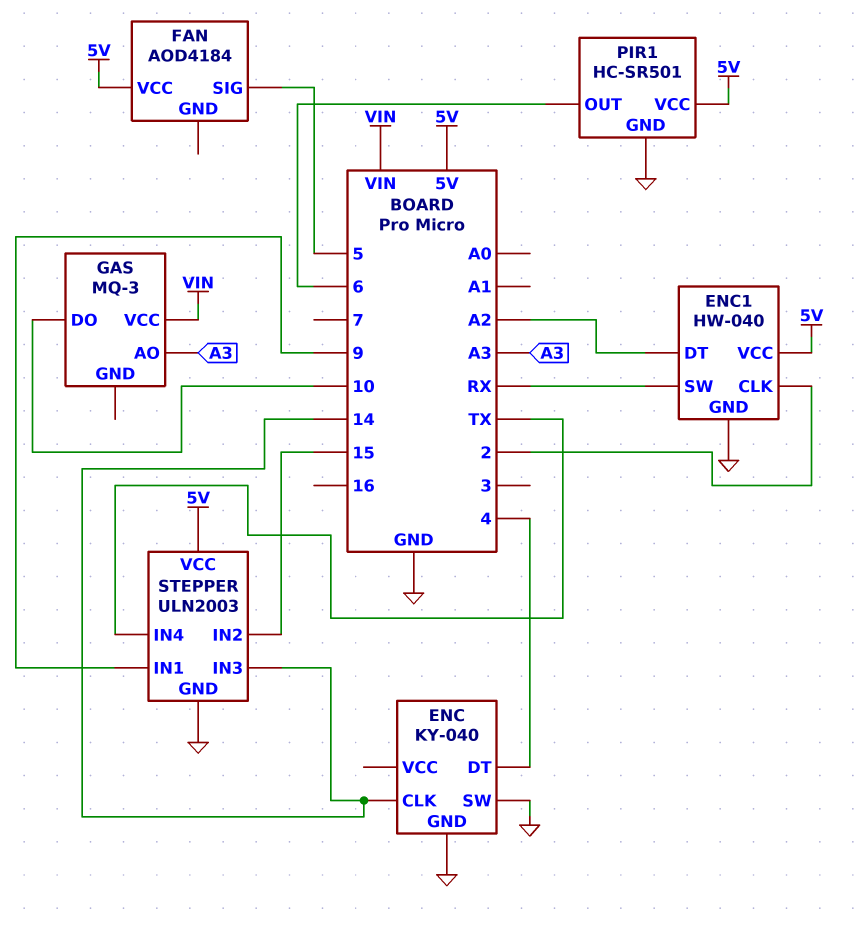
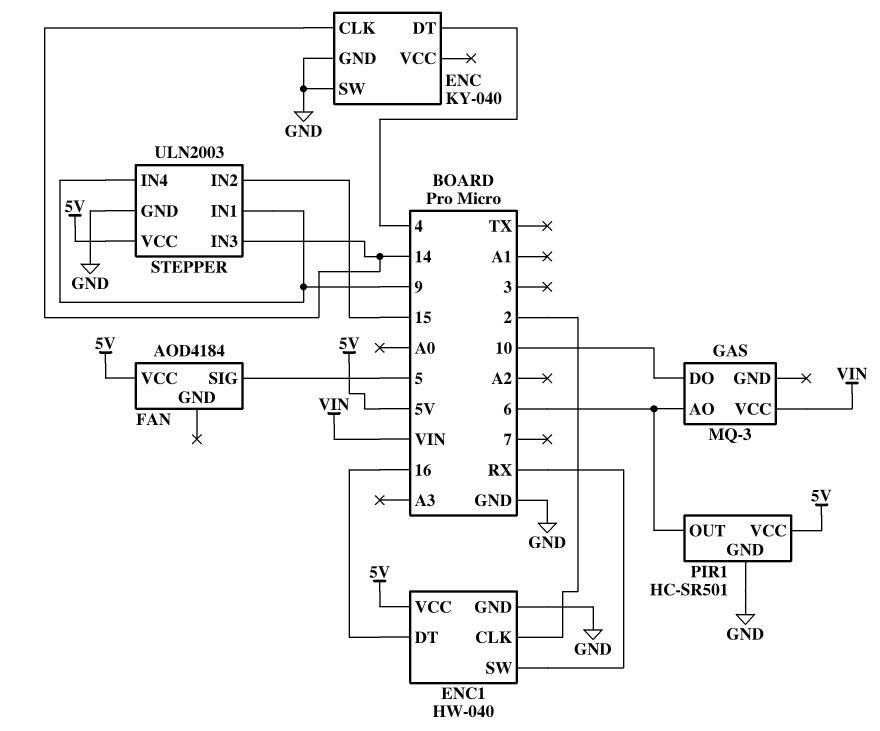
ENC1 pin DT: A2 -> 16
GAS pin AO: A3 -> 6
STEPPER pin IN4: TX -> 9

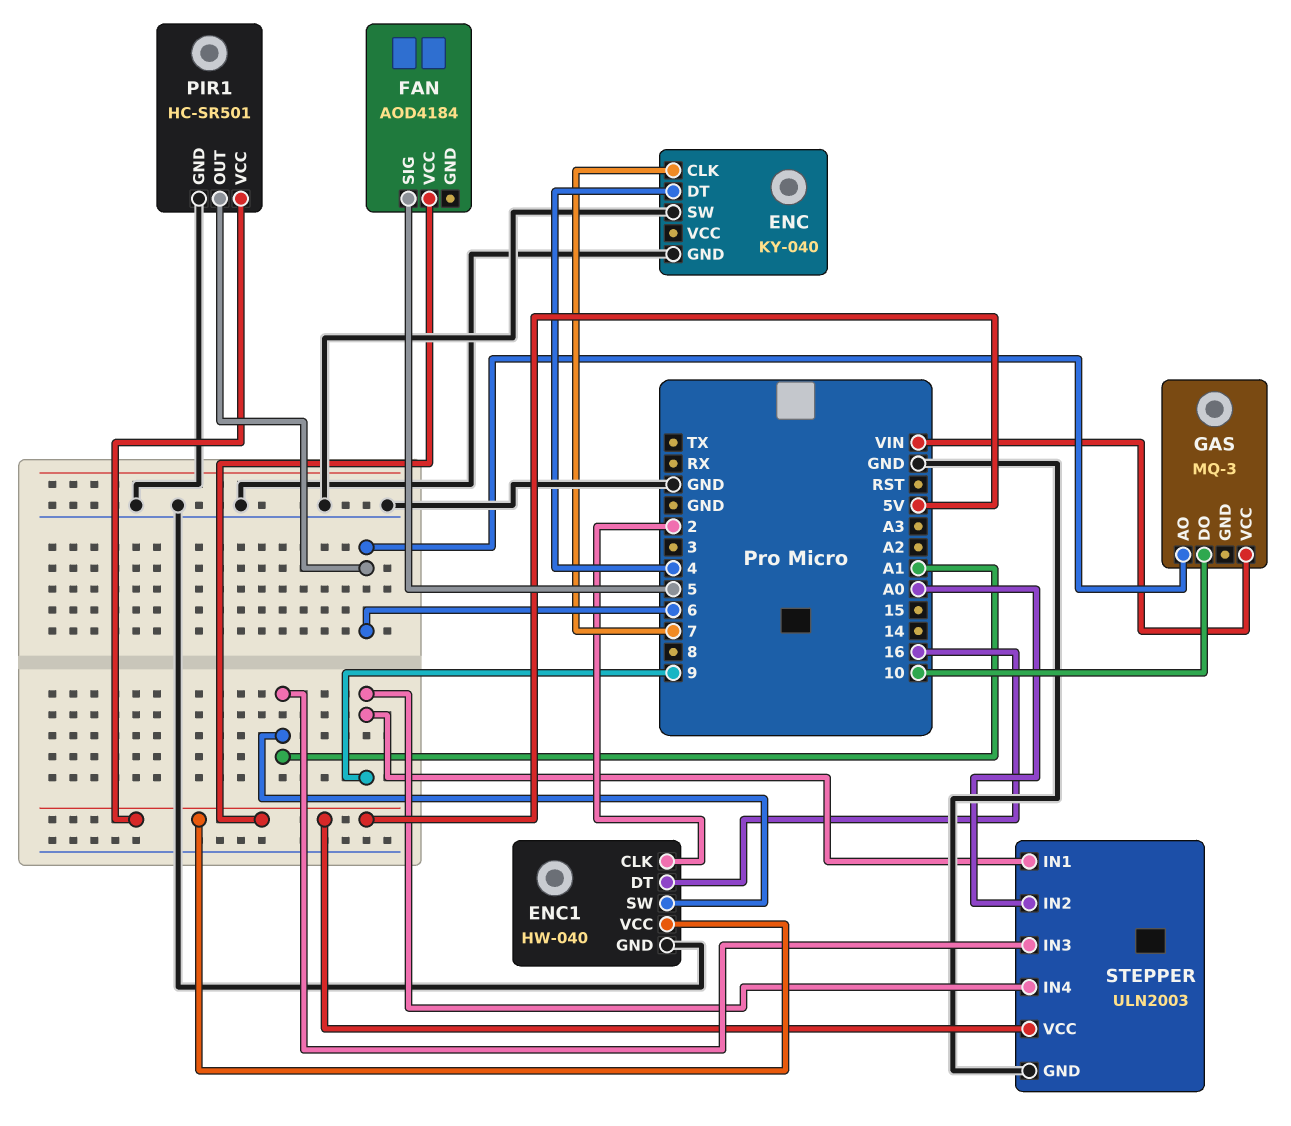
ENC pin CLK: 14 -> 7
ENC1 pin SW: RX -> A1
STEPPER pin IN2: 15 -> A0
STEPPER pin IN3: 14 -> A1

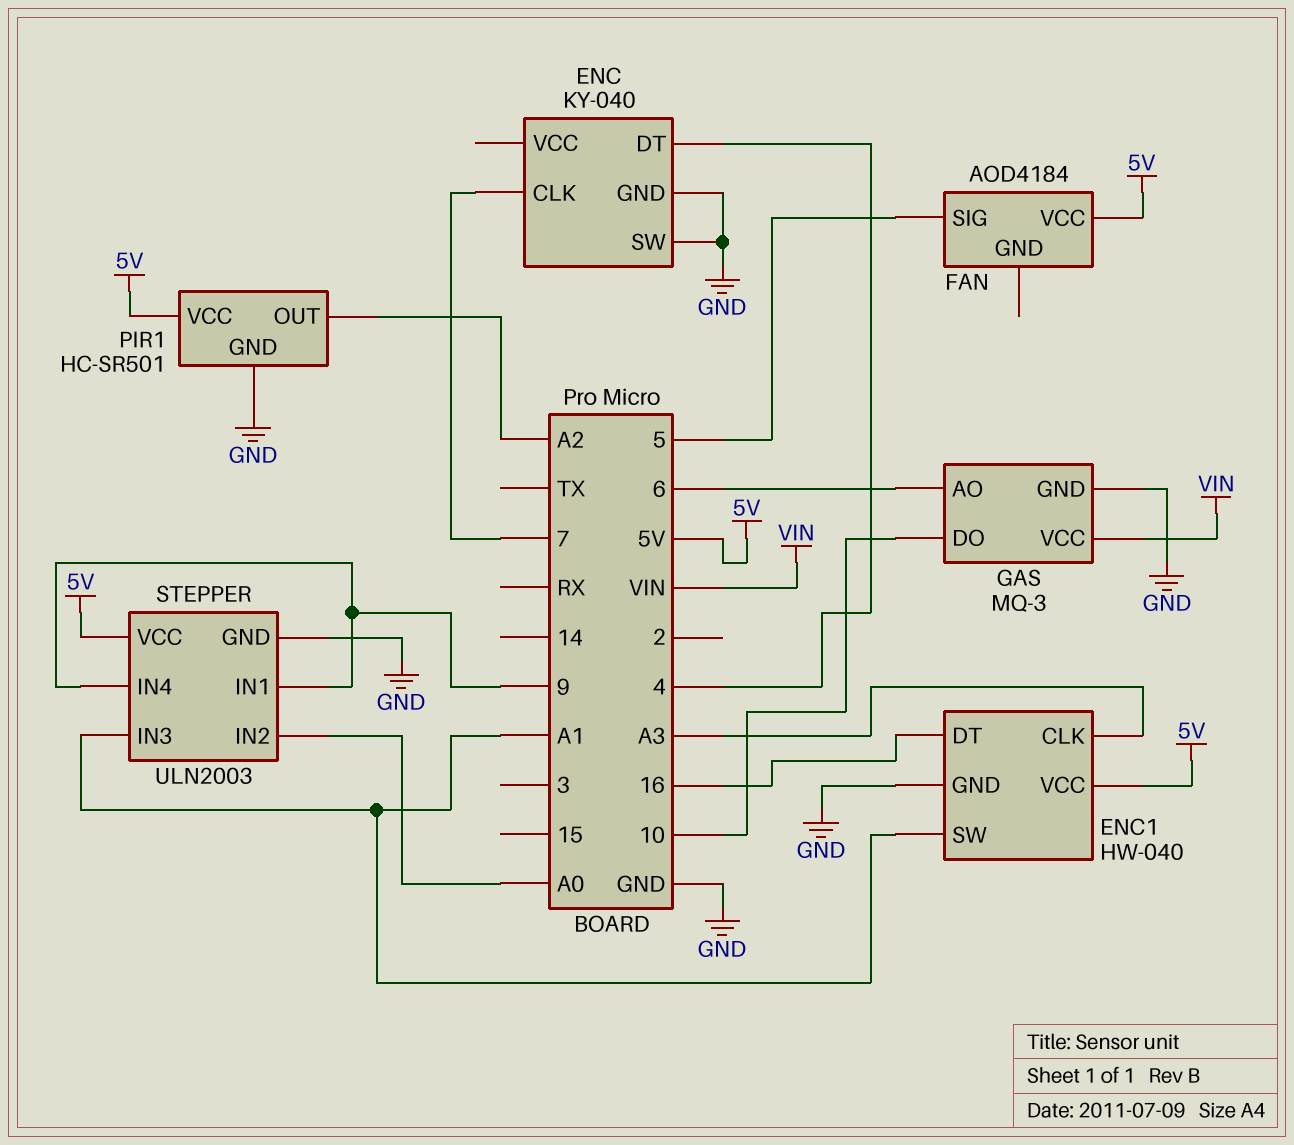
ENC1 pin CLK: 2 -> A3
GAS pin GND: none -> GND
PIR1 pin OUT: 6 -> A2

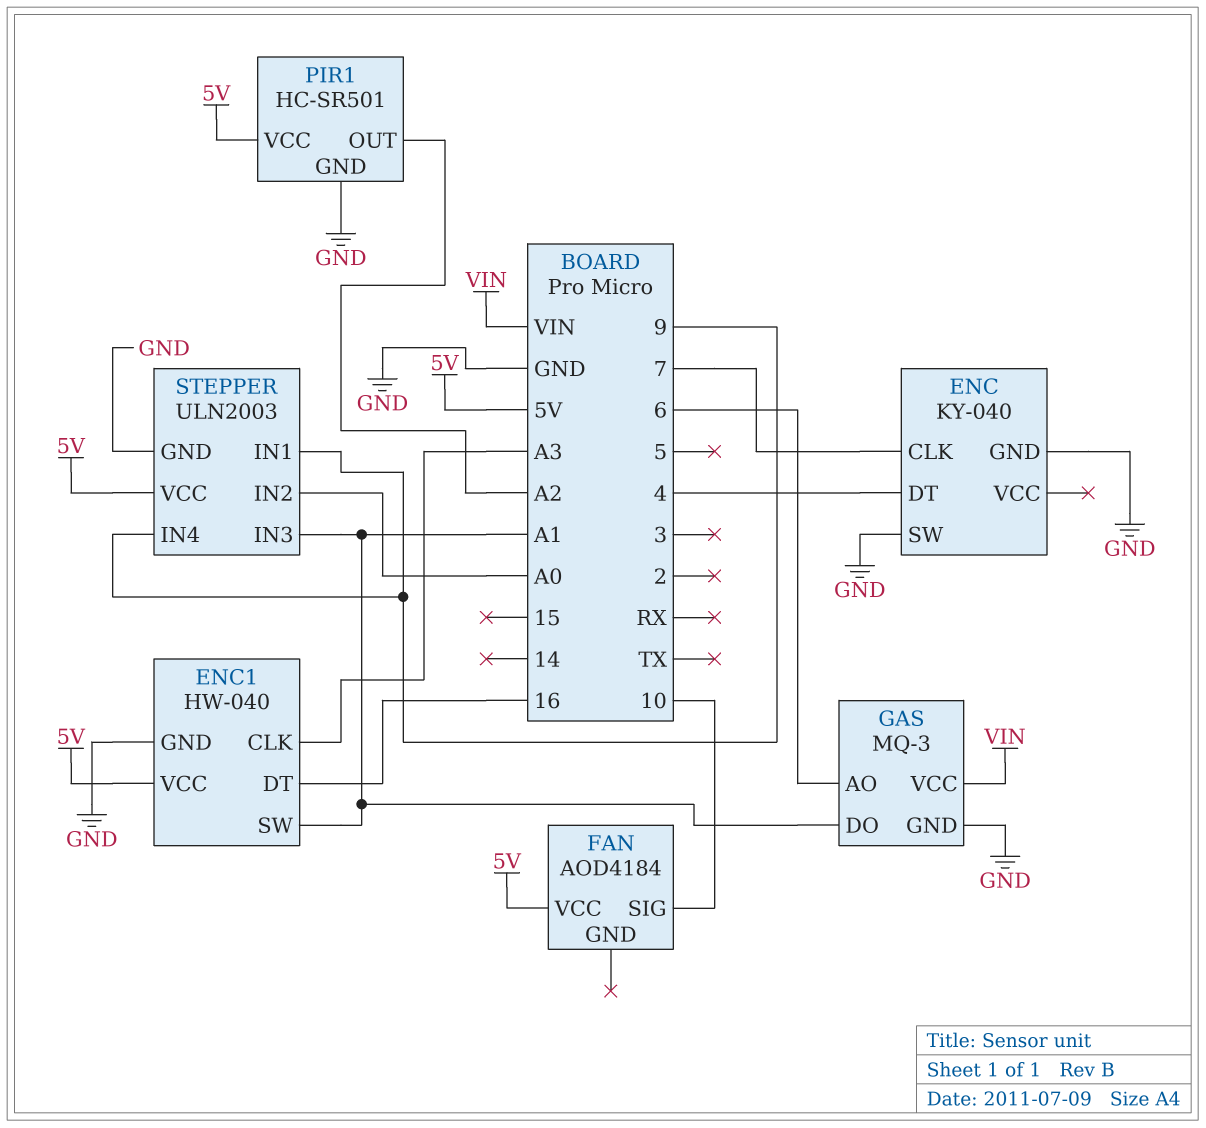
FAN pin SIG: 5 -> 10
GAS pin DO: 10 -> A1

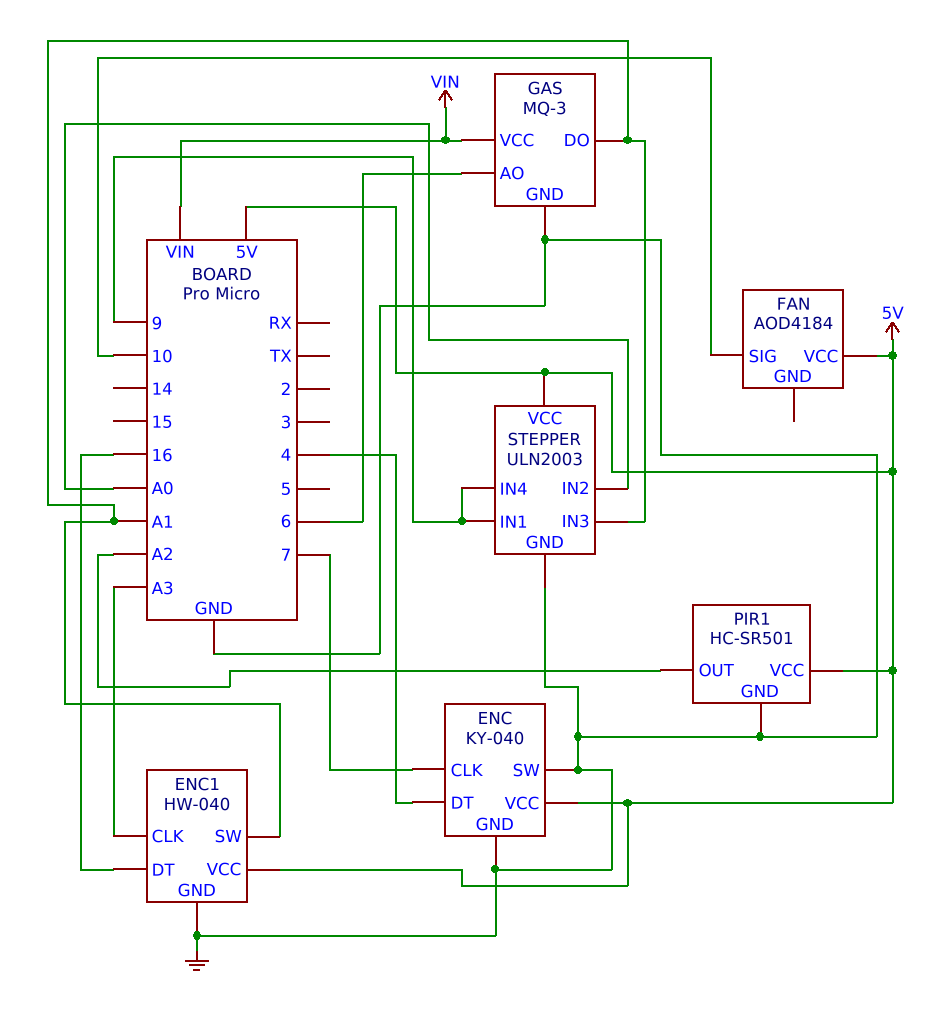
ENC pin VCC: none -> 5V

